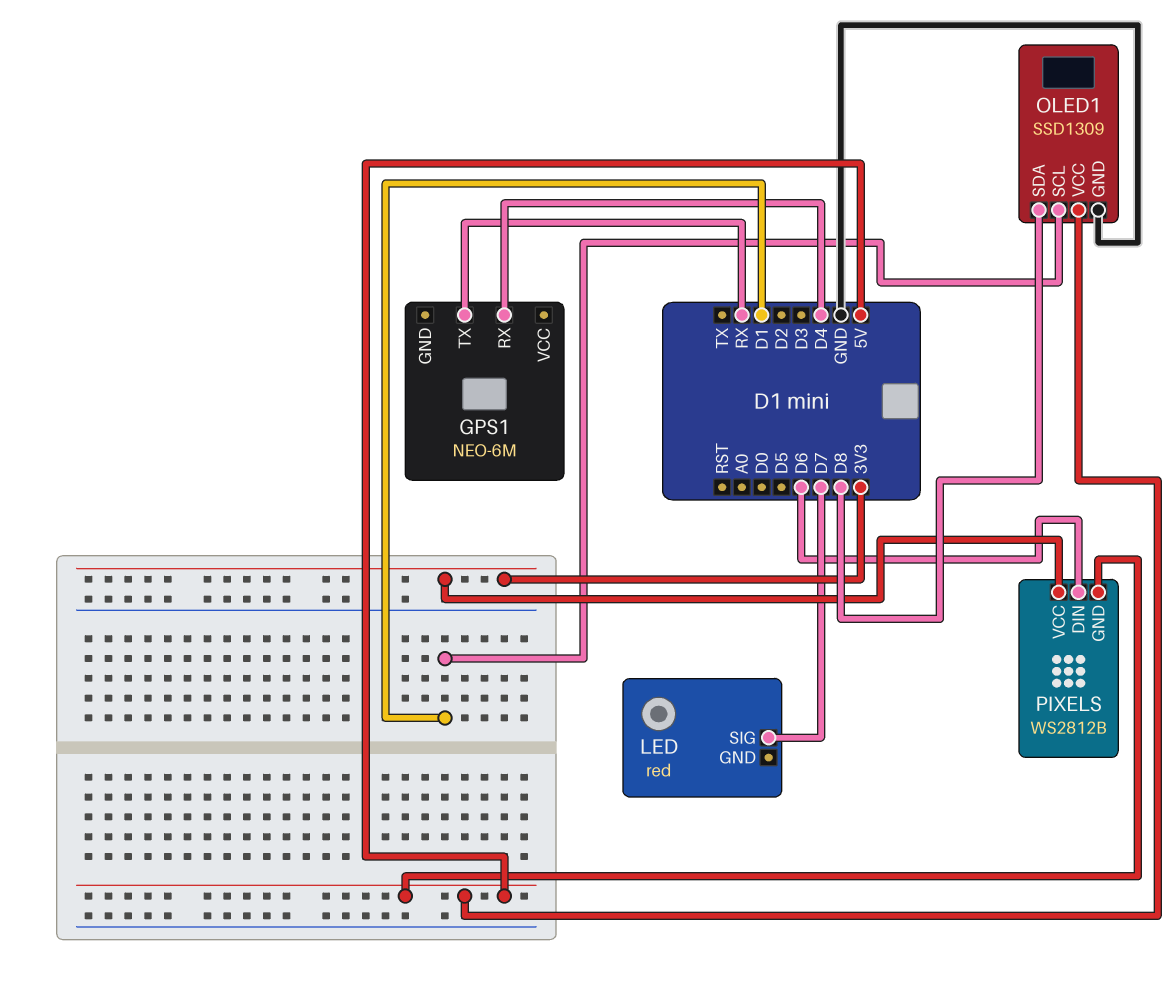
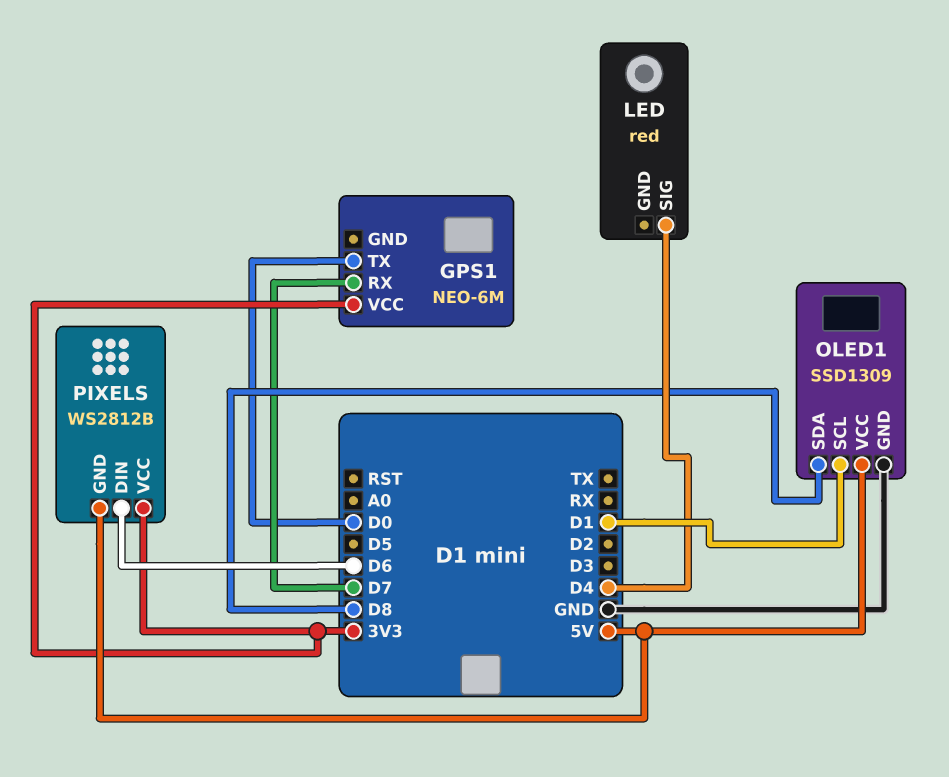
GPS1 pin RX: D4 -> D7
GPS1 pin TX: RX -> D0
GPS1 pin VCC: none -> 3V3
LED pin SIG: D7 -> D4

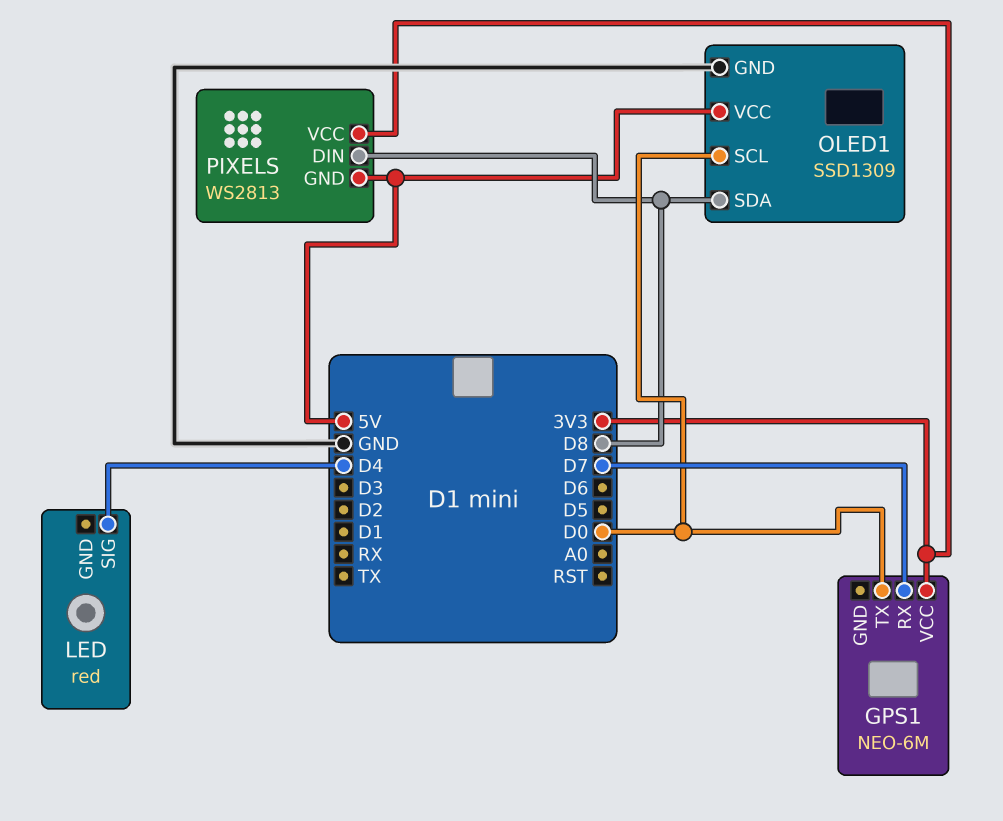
OLED1 pin SCL: D1 -> D0
PIXELS: WS2812B -> WS2813
PIXELS pin DIN: D6 -> D8

